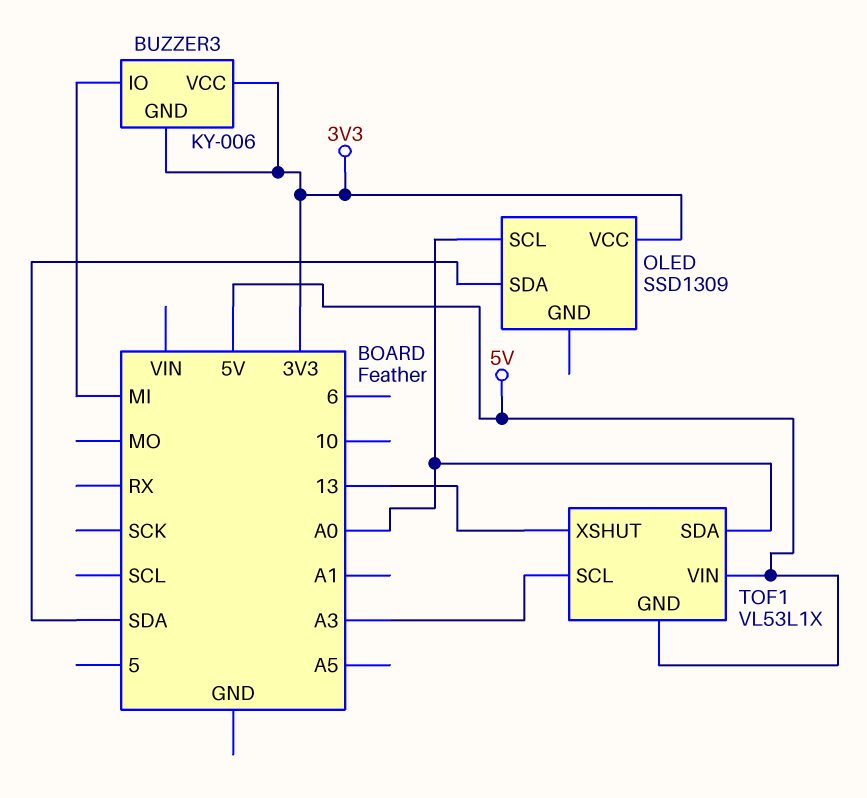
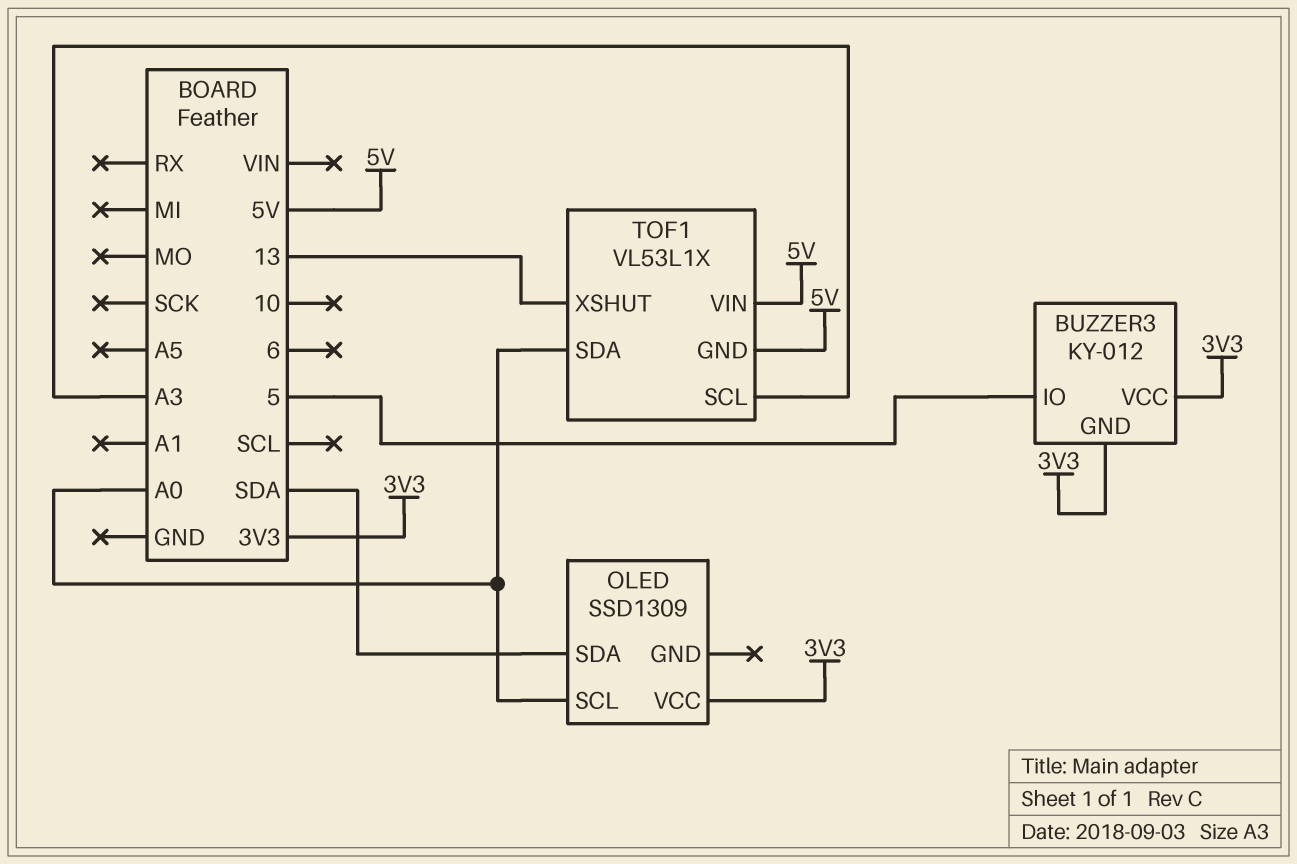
BUZZER3: KY-006 -> KY-012
BUZZER3 pin IO: MI -> 5

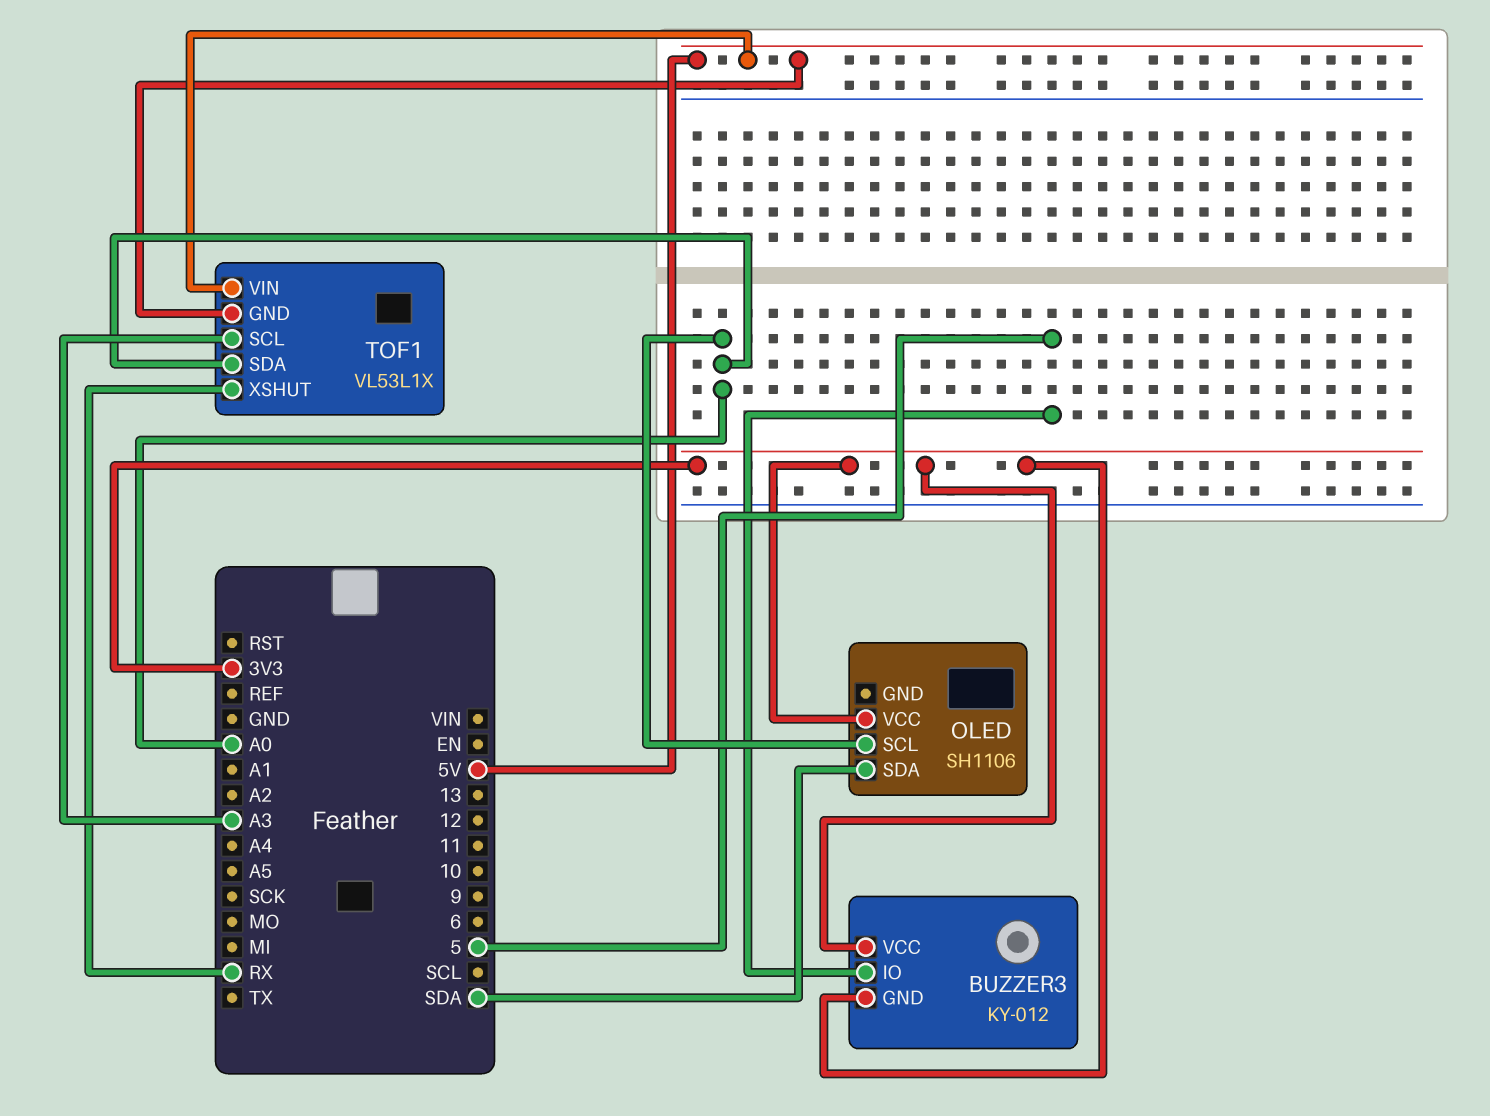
OLED: SSD1309 -> SH1106
TOF1 pin XSHUT: 13 -> RX

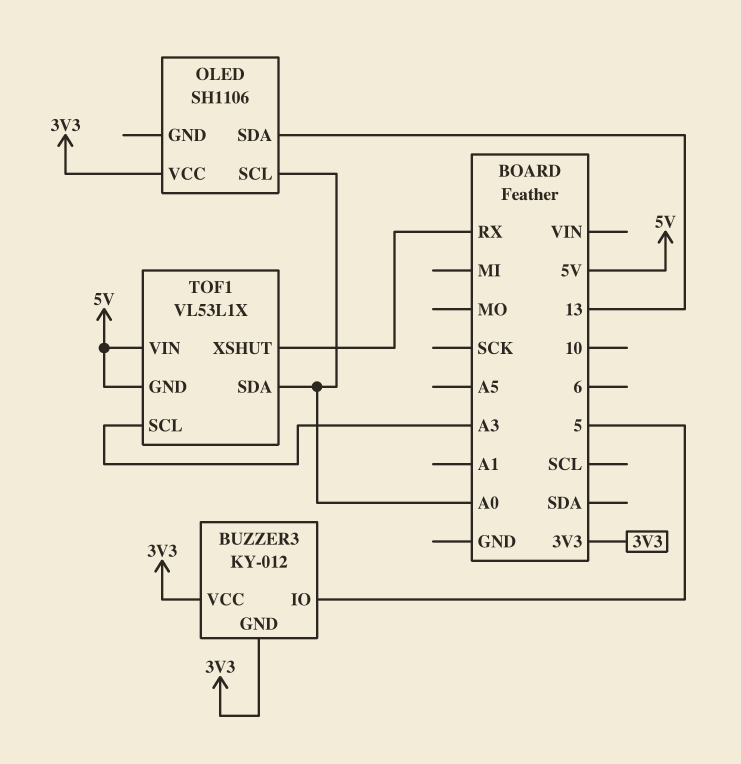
OLED pin SDA: SDA -> 13

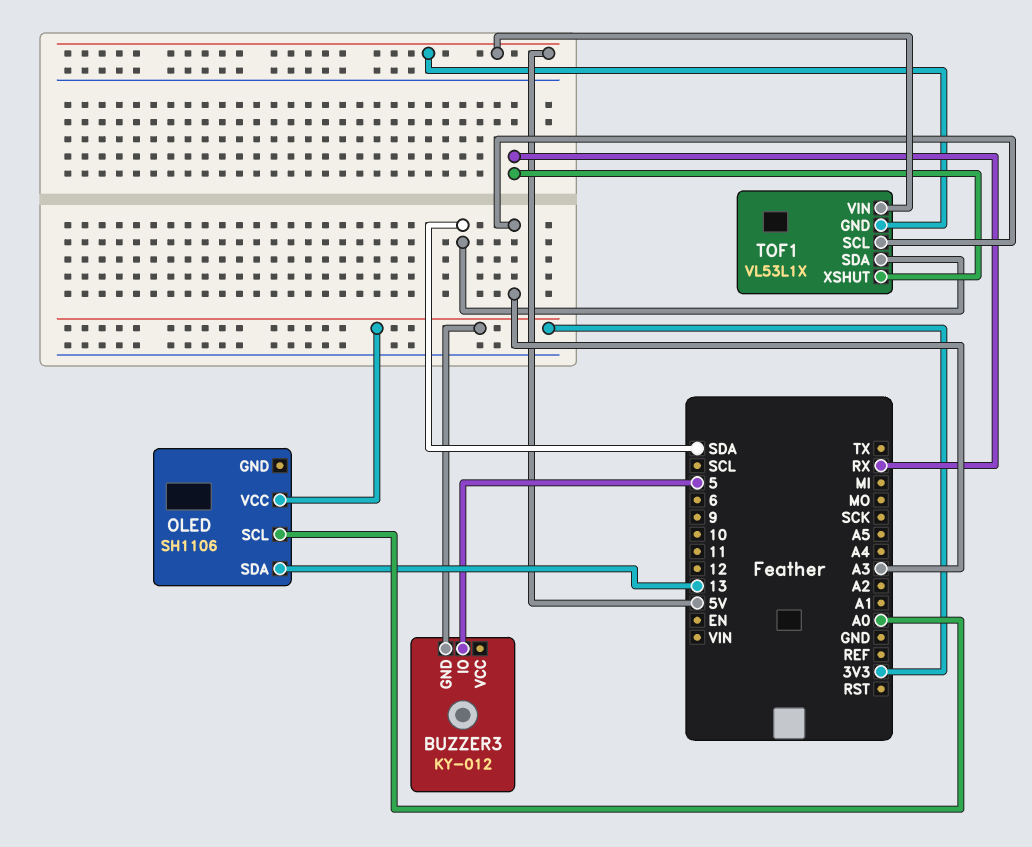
BUZZER3 pin VCC: 3V3 -> none
TOF1 pin SDA: A0 -> SDA

